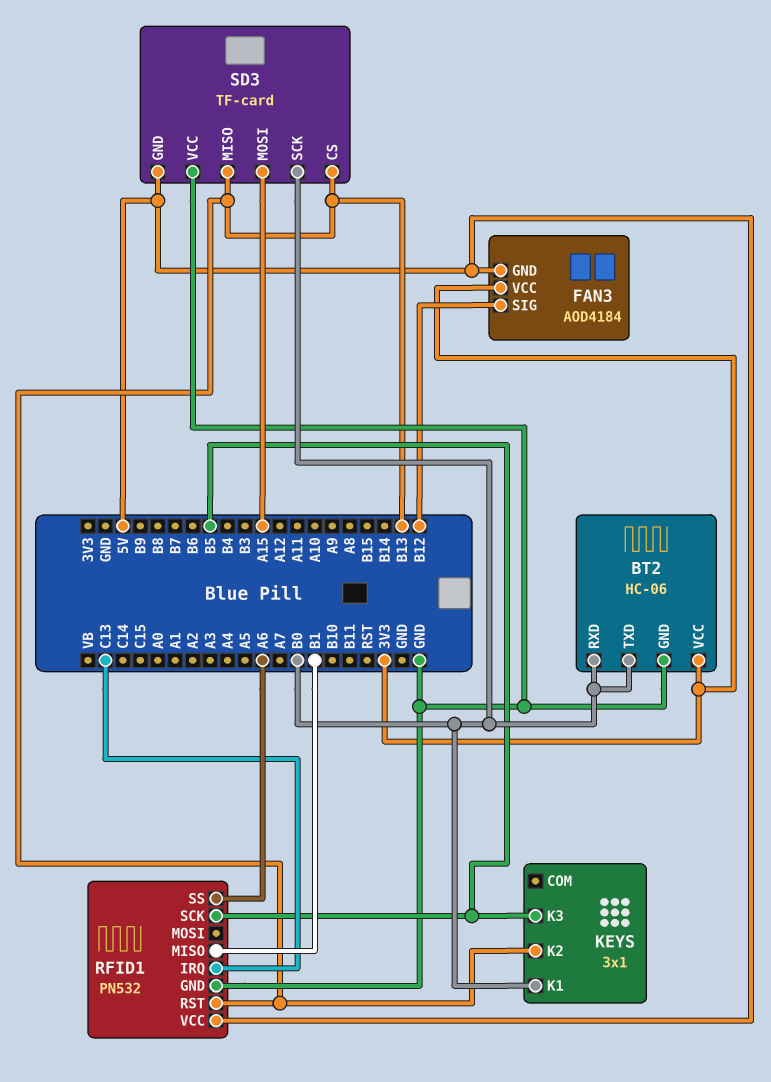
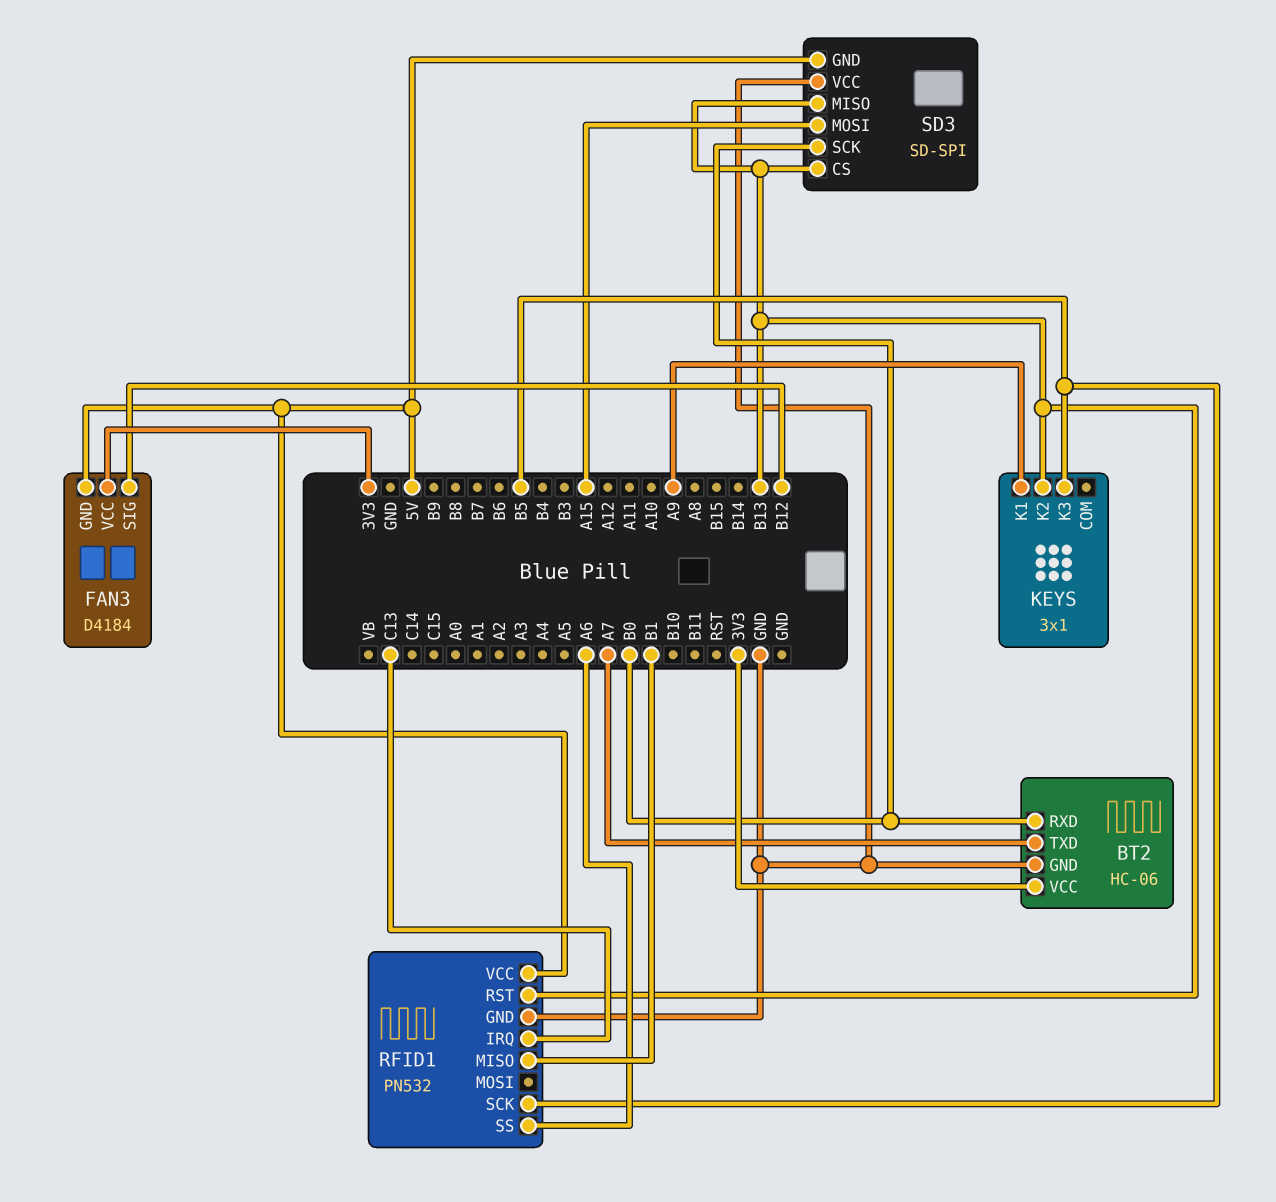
BT2 pin TXD: B0 -> A7
FAN3: AOD4184 -> D4184
KEYS pin K1: B0 -> A9
SD3: TF-card -> SD-SPI

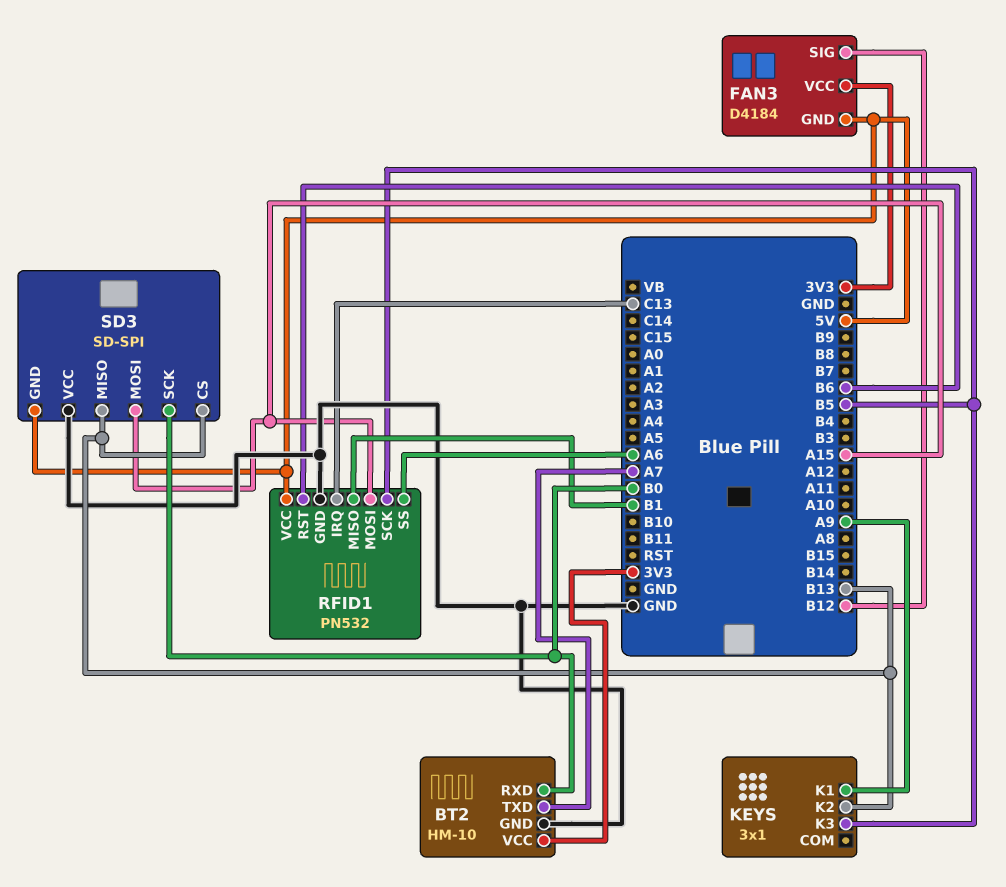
BT2: HC-06 -> HM-10
RFID1 pin MOSI: none -> A15
RFID1 pin RST: B13 -> B6

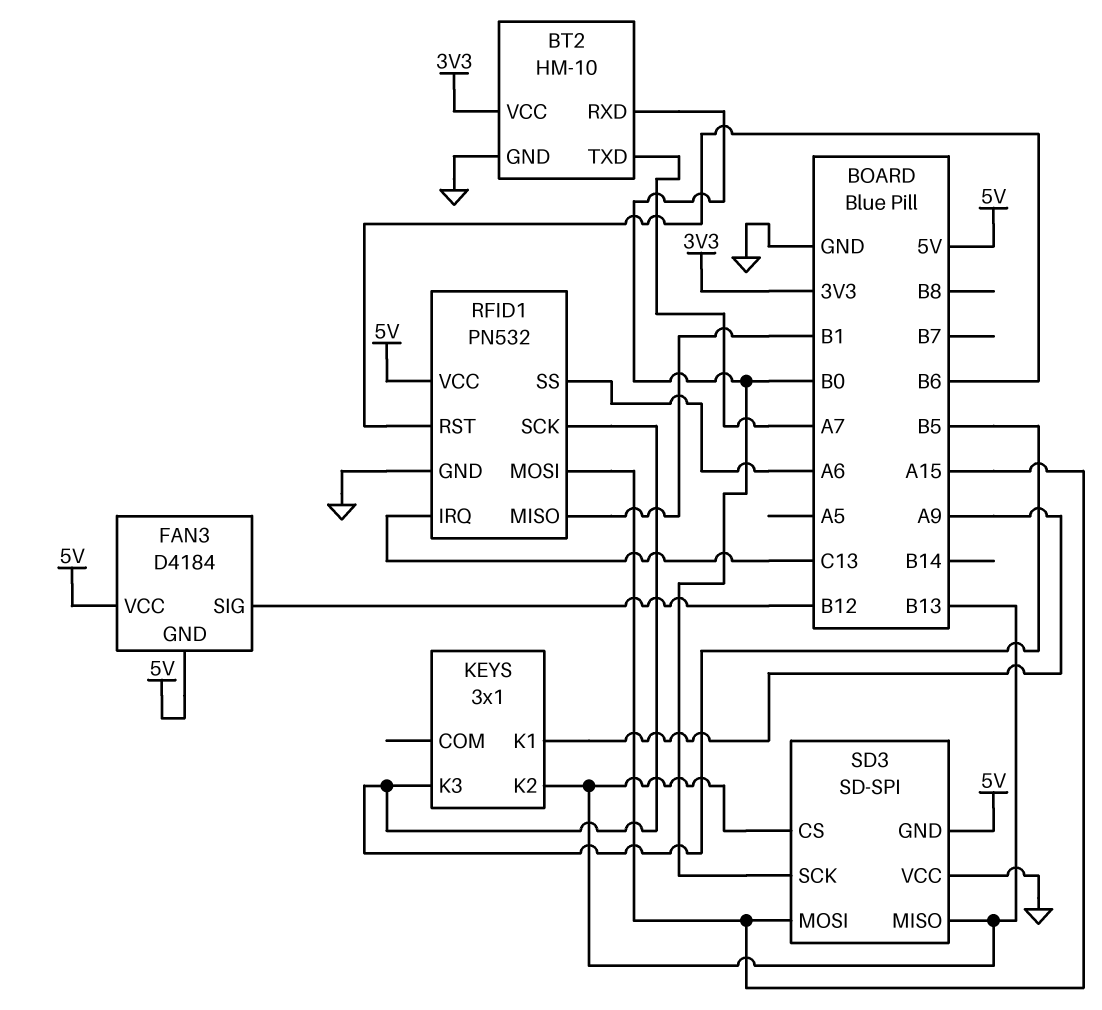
FAN3 pin VCC: 3V3 -> 5V

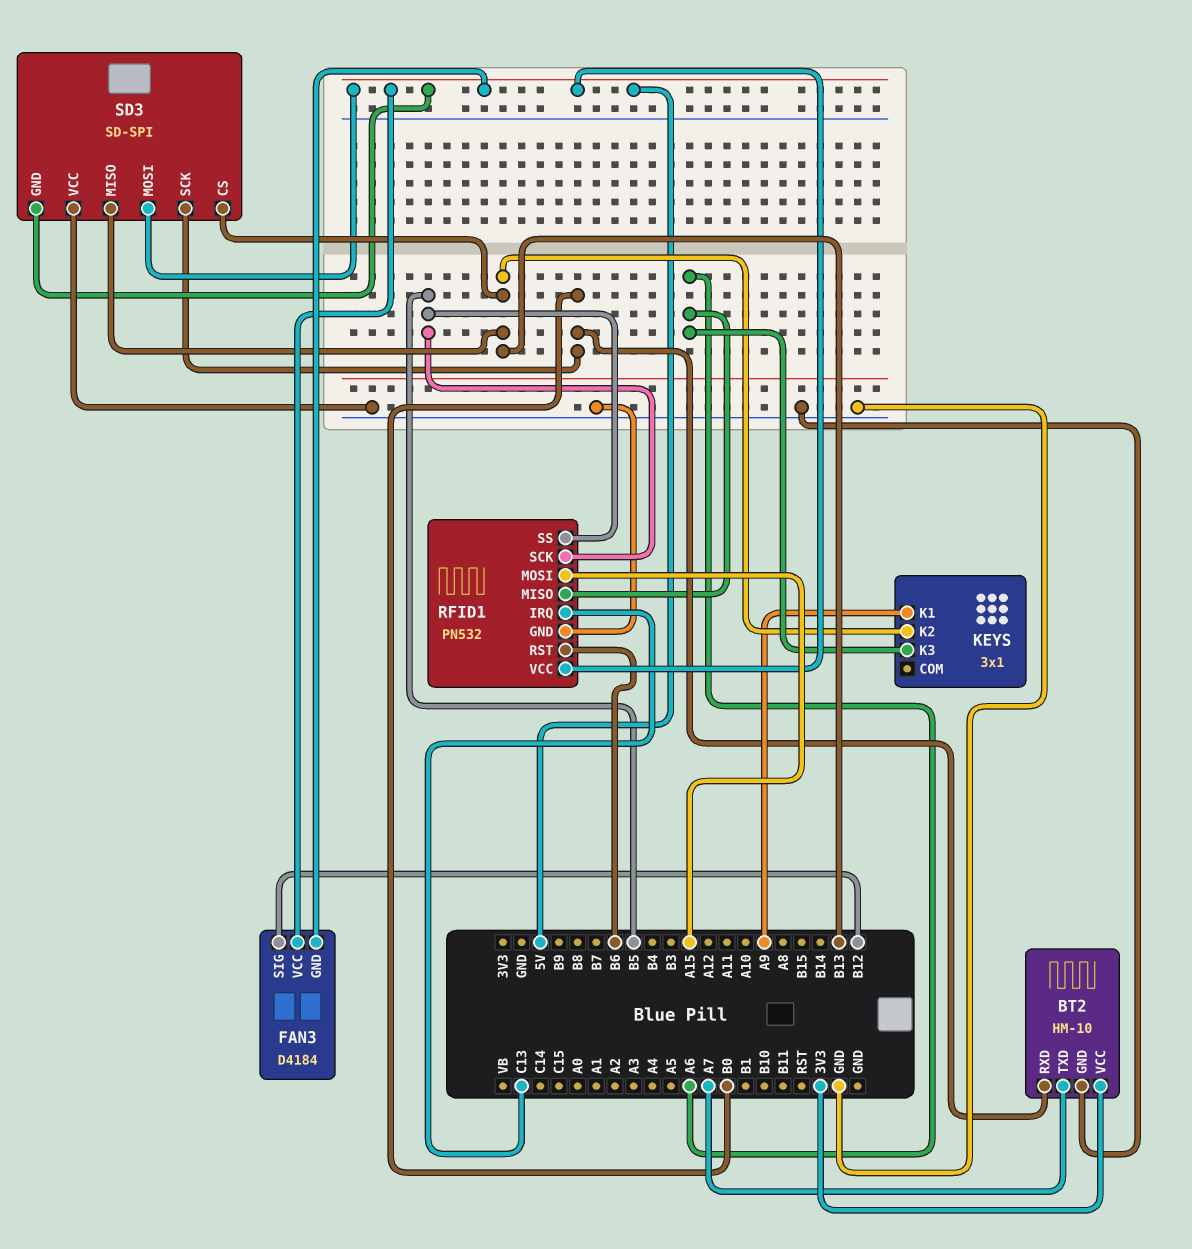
KEYS pin K3: B5 -> A6
RFID1 pin MISO: B1 -> A6
RFID1 pin SS: A6 -> B5
SD3 pin MOSI: A15 -> 5V

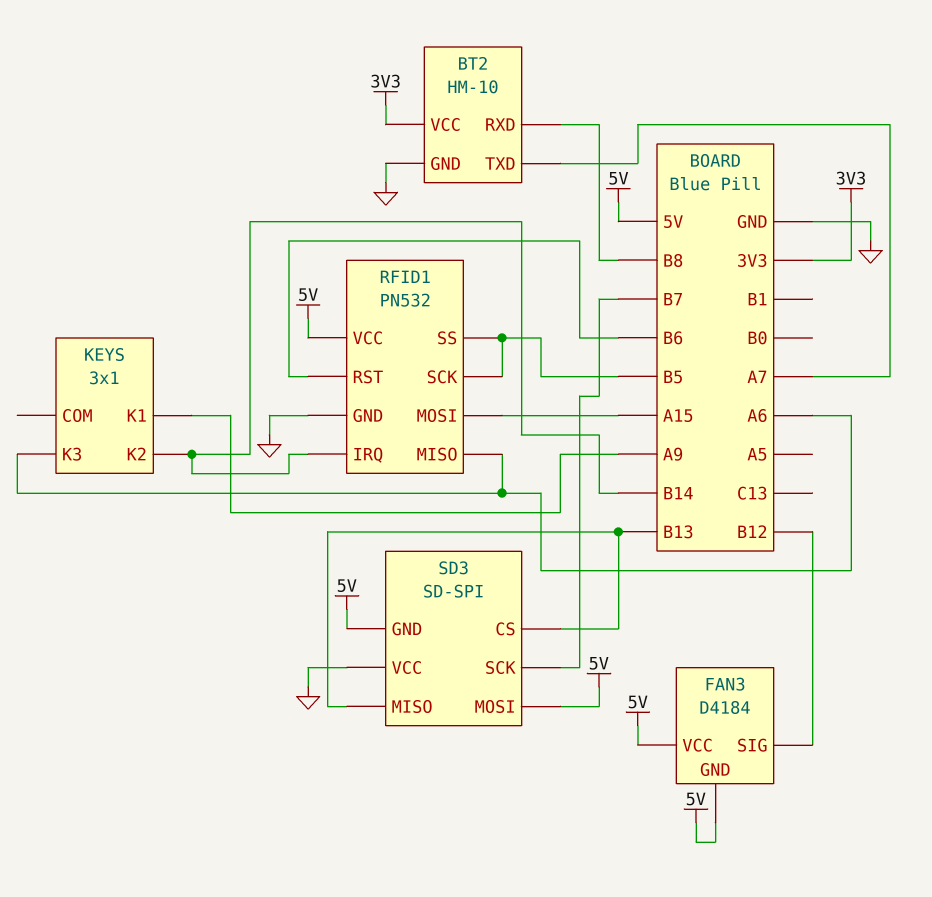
BT2 pin RXD: B0 -> B8
KEYS pin K2: B13 -> B14
RFID1 pin IRQ: C13 -> B14
SD3 pin SCK: B0 -> B7

